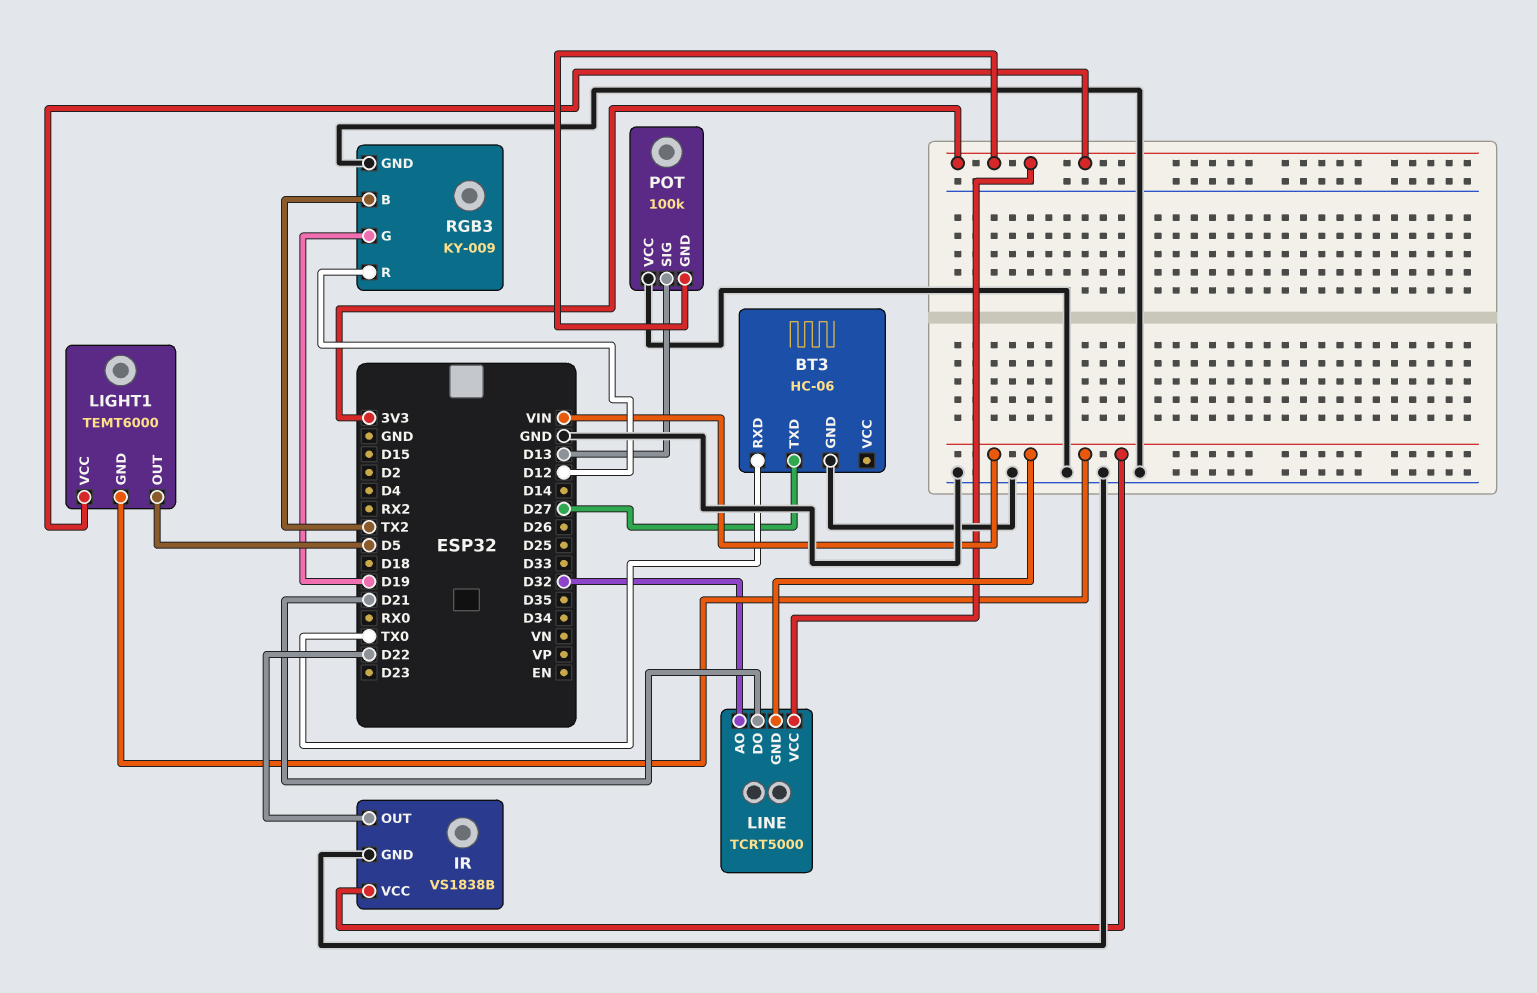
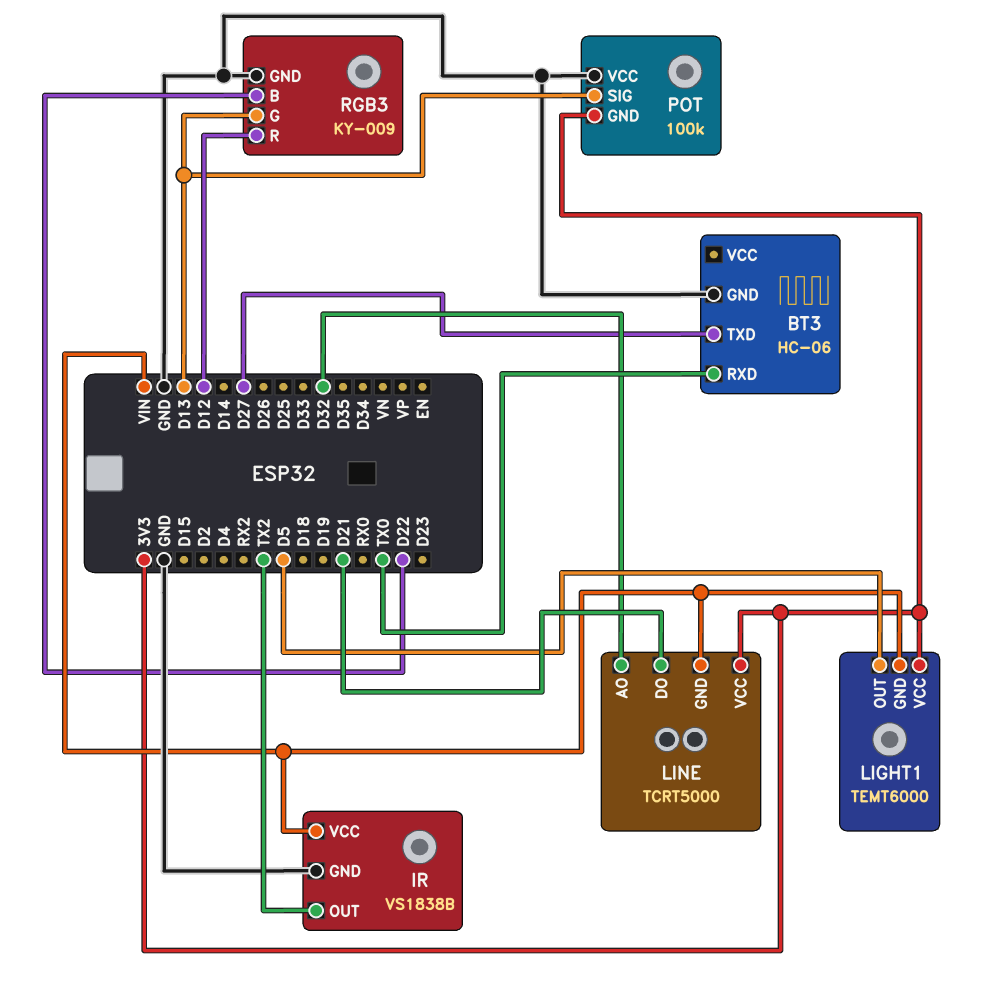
IR pin OUT: D22 -> TX2
RGB3 pin B: TX2 -> D22
RGB3 pin G: D19 -> D13

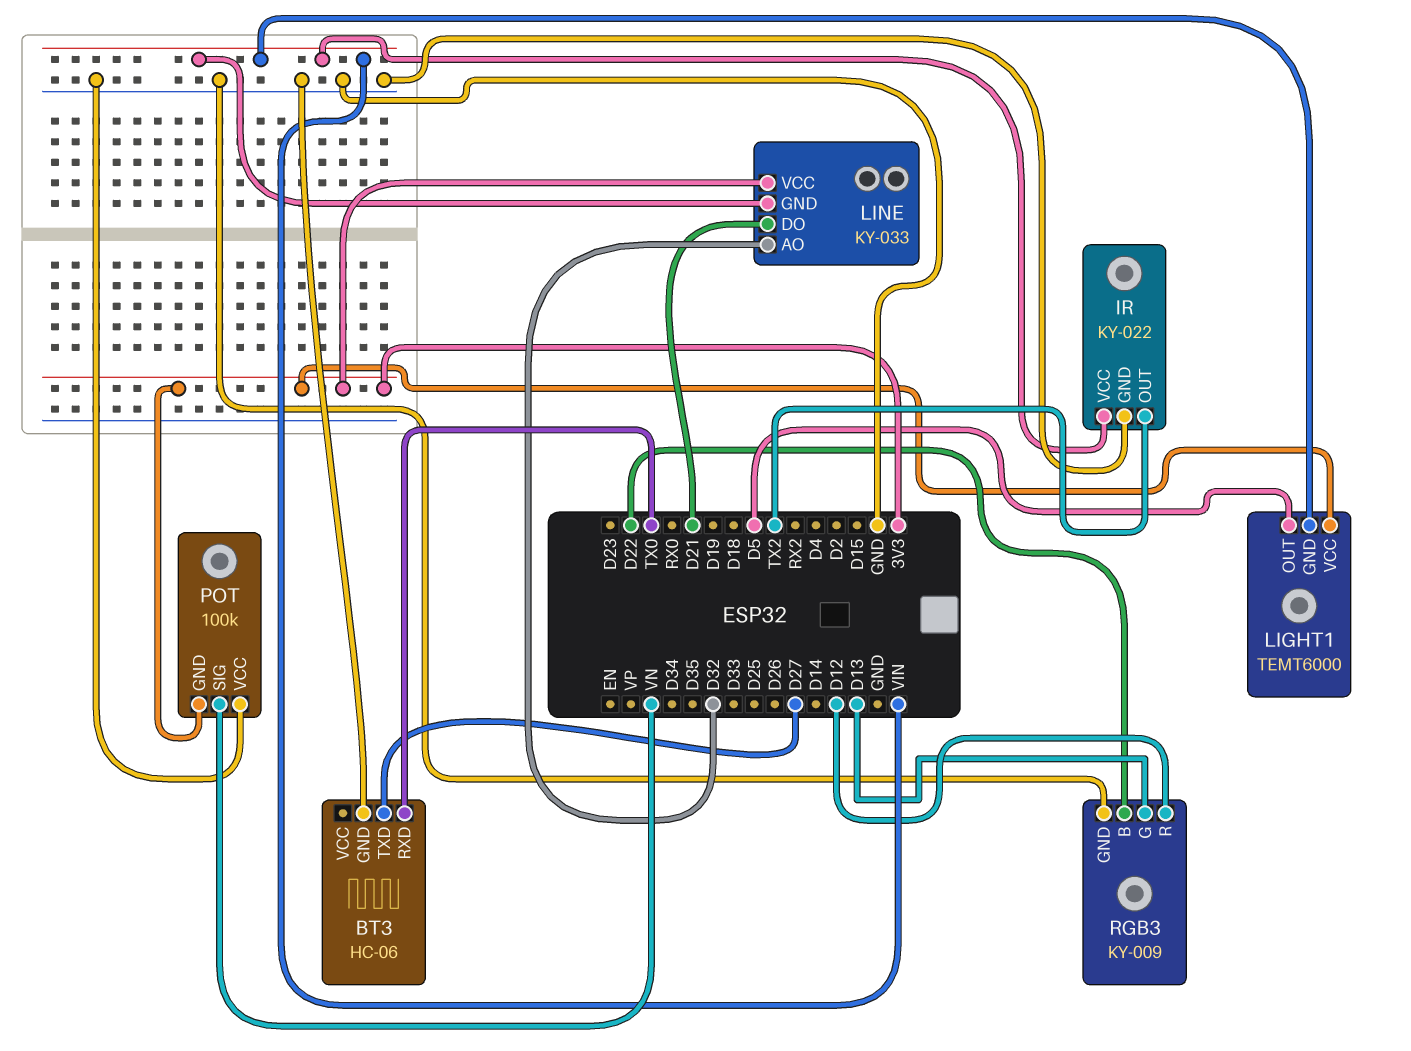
IR: VS1838B -> KY-022
LINE: TCRT5000 -> KY-033
POT pin SIG: D13 -> VN

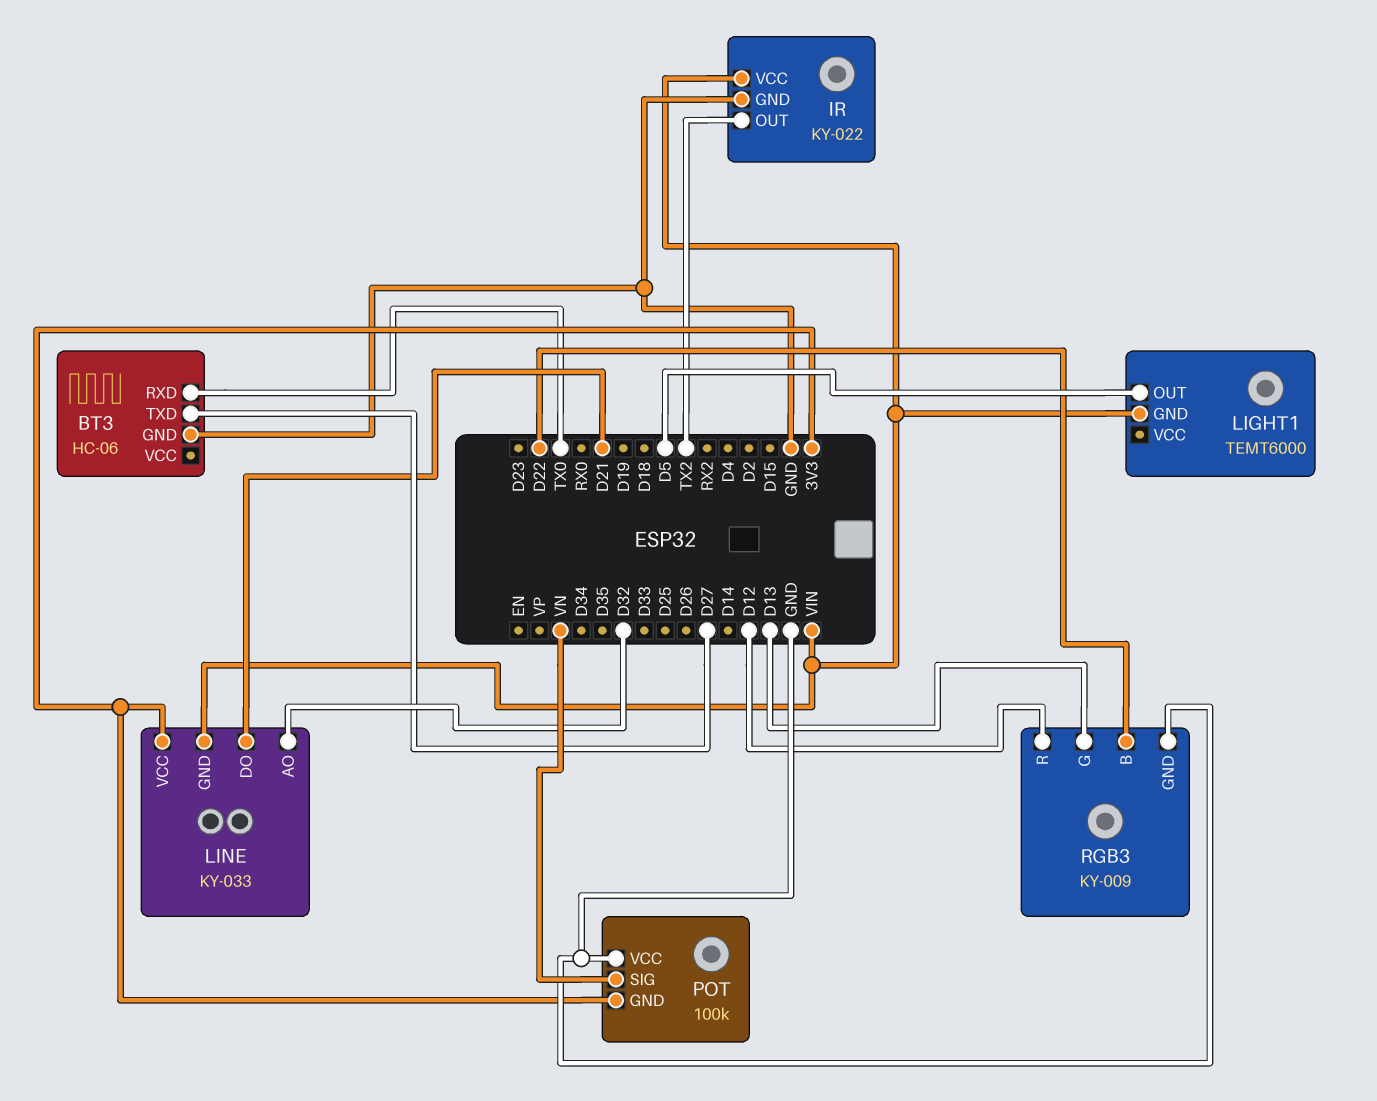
LIGHT1 pin VCC: 3V3 -> none

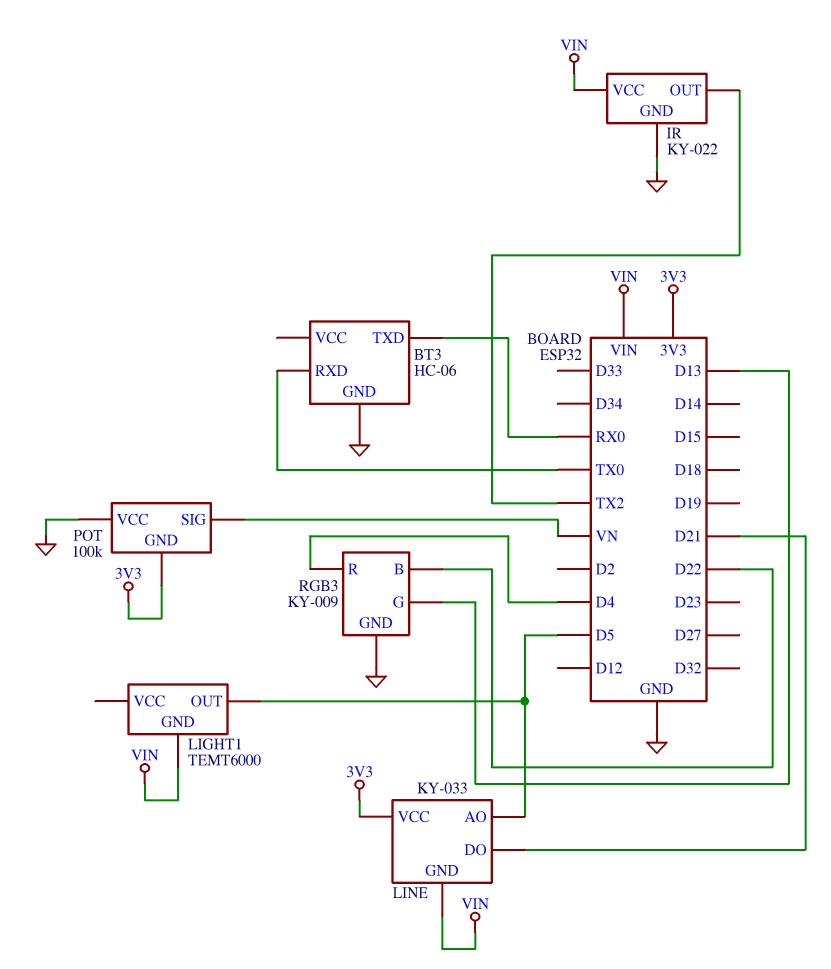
BT3 pin TXD: D27 -> RX0
LINE pin AO: D32 -> D5
RGB3 pin R: D12 -> D4

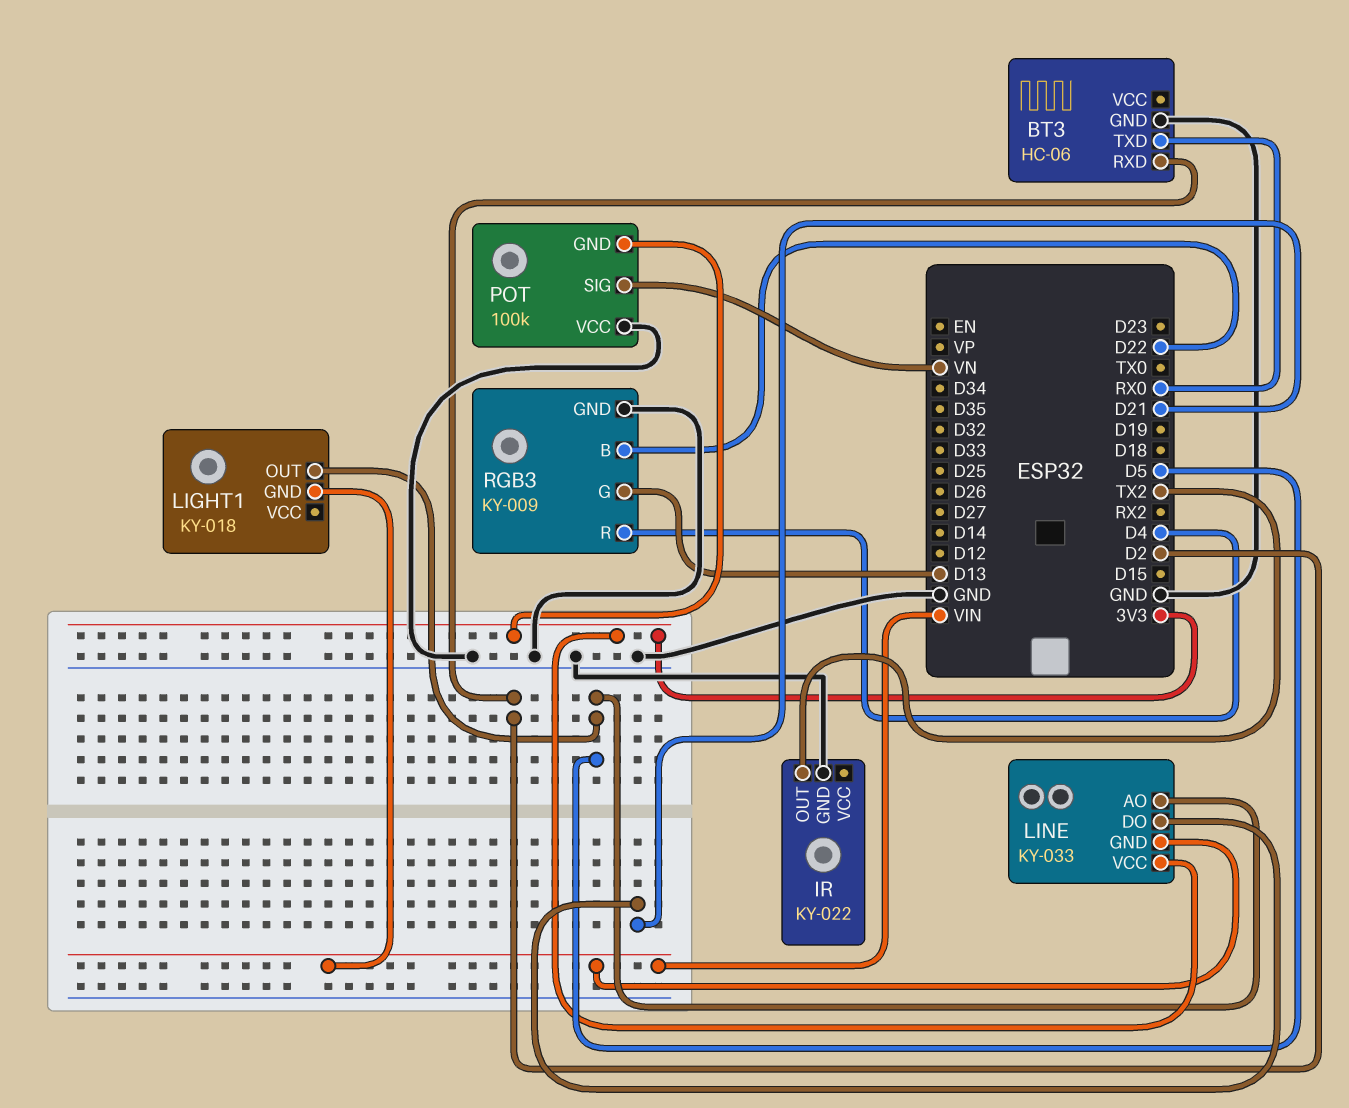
BT3 pin RXD: TX0 -> D2
IR pin VCC: VIN -> none
LIGHT1: TEMT6000 -> KY-018

